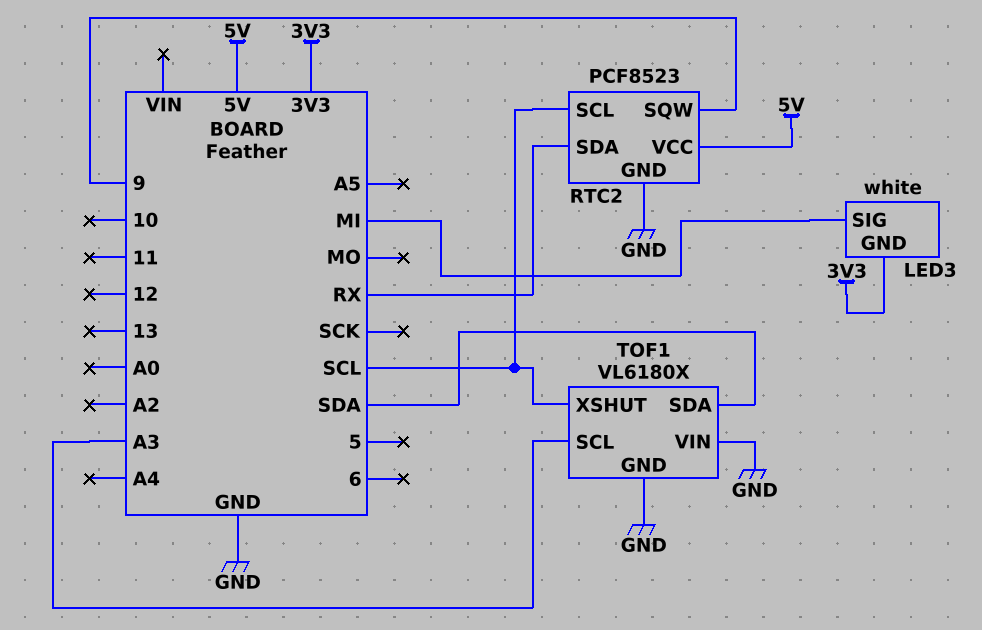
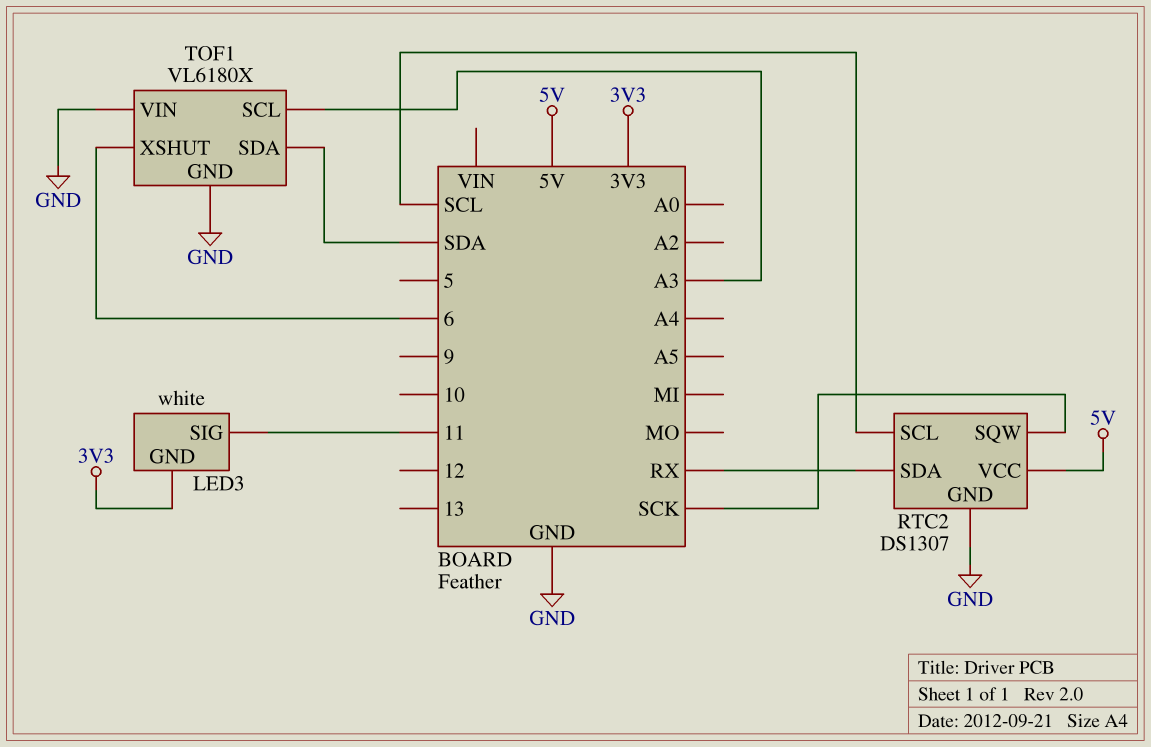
LED3 pin SIG: MI -> 11
RTC2: PCF8523 -> DS1307
RTC2 pin SQW: 9 -> SCK
TOF1 pin XSHUT: SCL -> 6

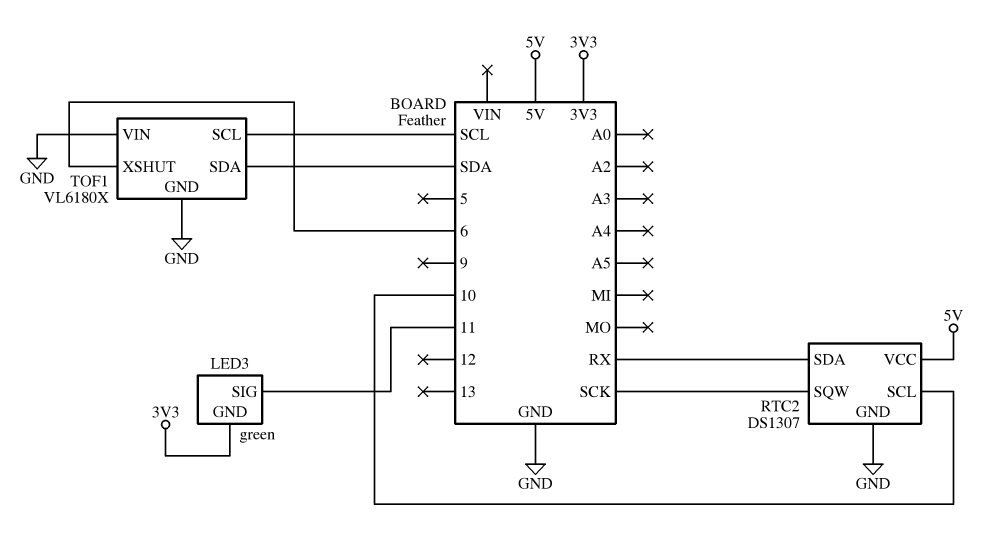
LED3: white -> green
RTC2 pin SCL: SCL -> 10
TOF1 pin SCL: A3 -> SCL

